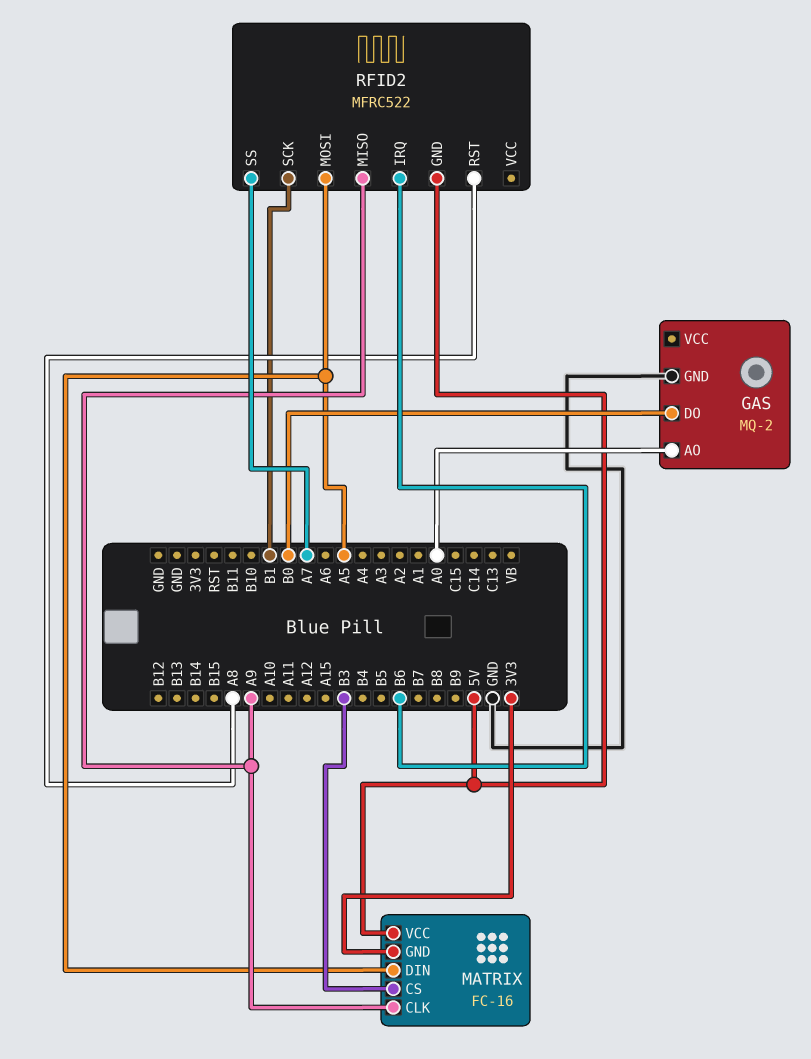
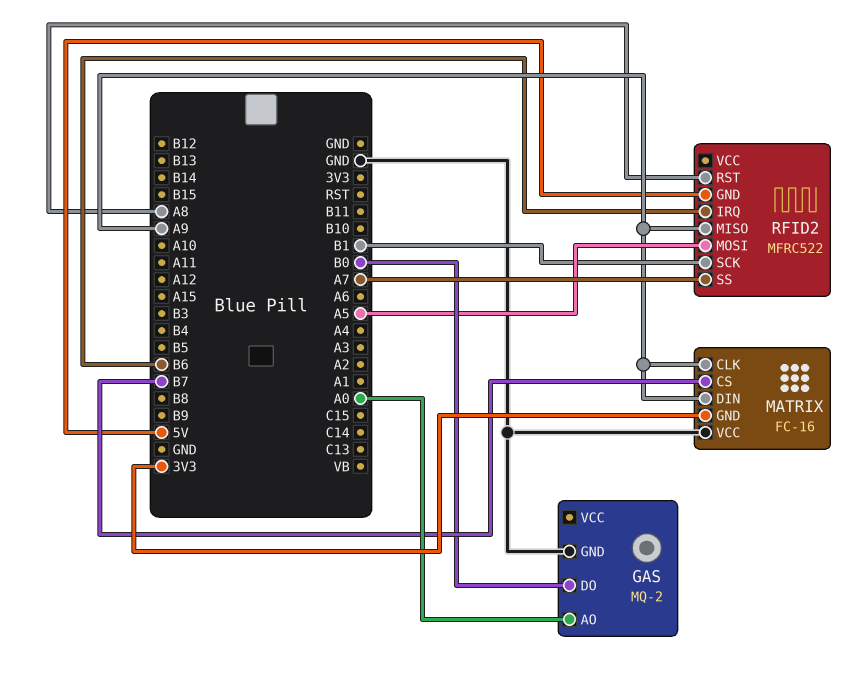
MATRIX pin CS: B3 -> B7
MATRIX pin DIN: A5 -> A9
MATRIX pin VCC: 5V -> GND

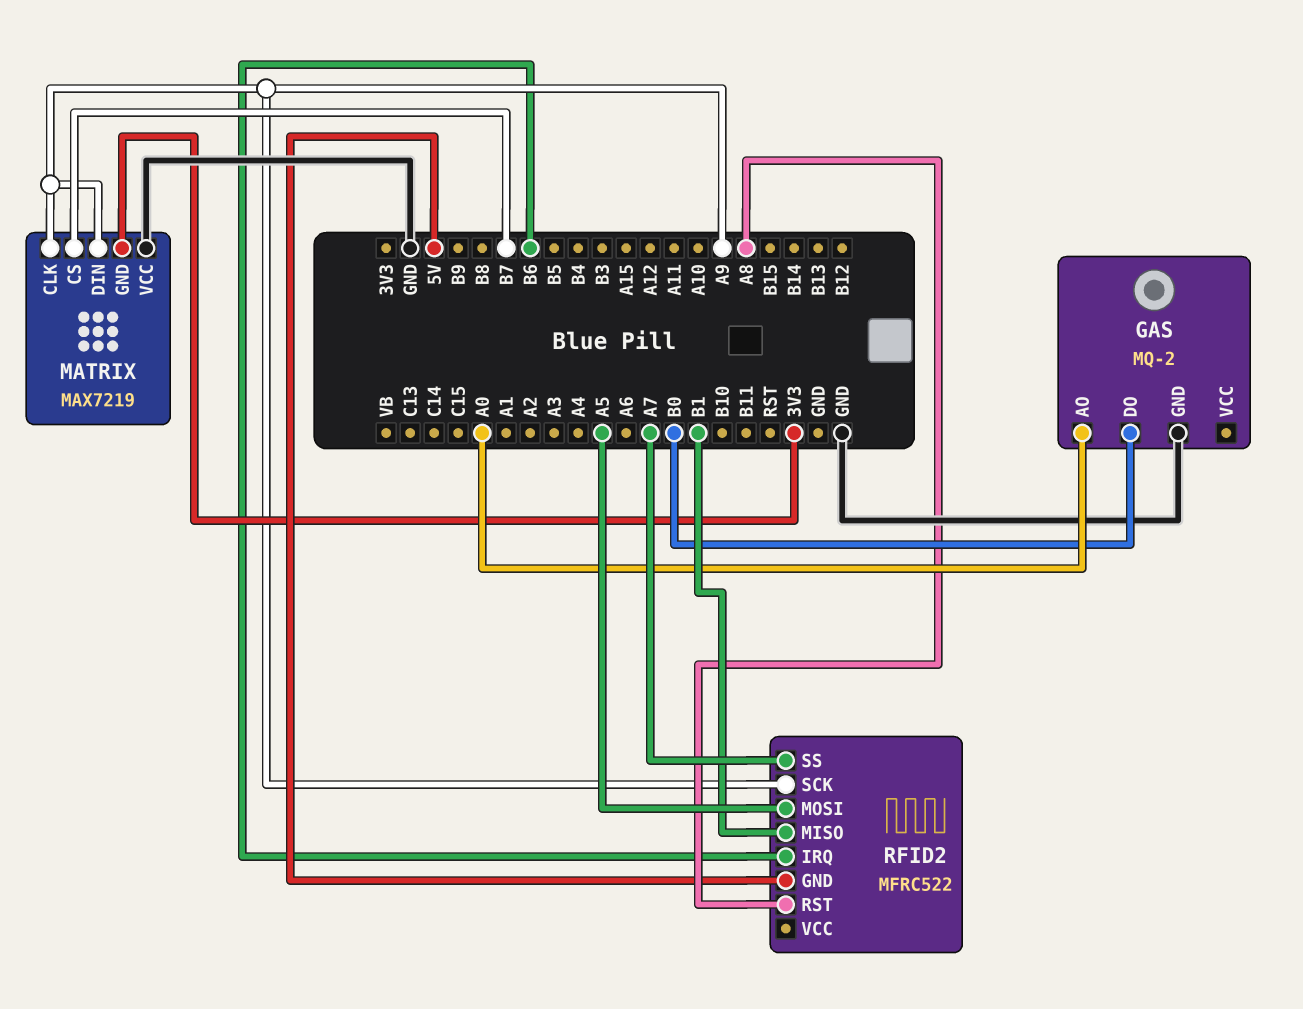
MATRIX: FC-16 -> MAX7219
RFID2 pin MISO: A9 -> B1
RFID2 pin SCK: B1 -> A9

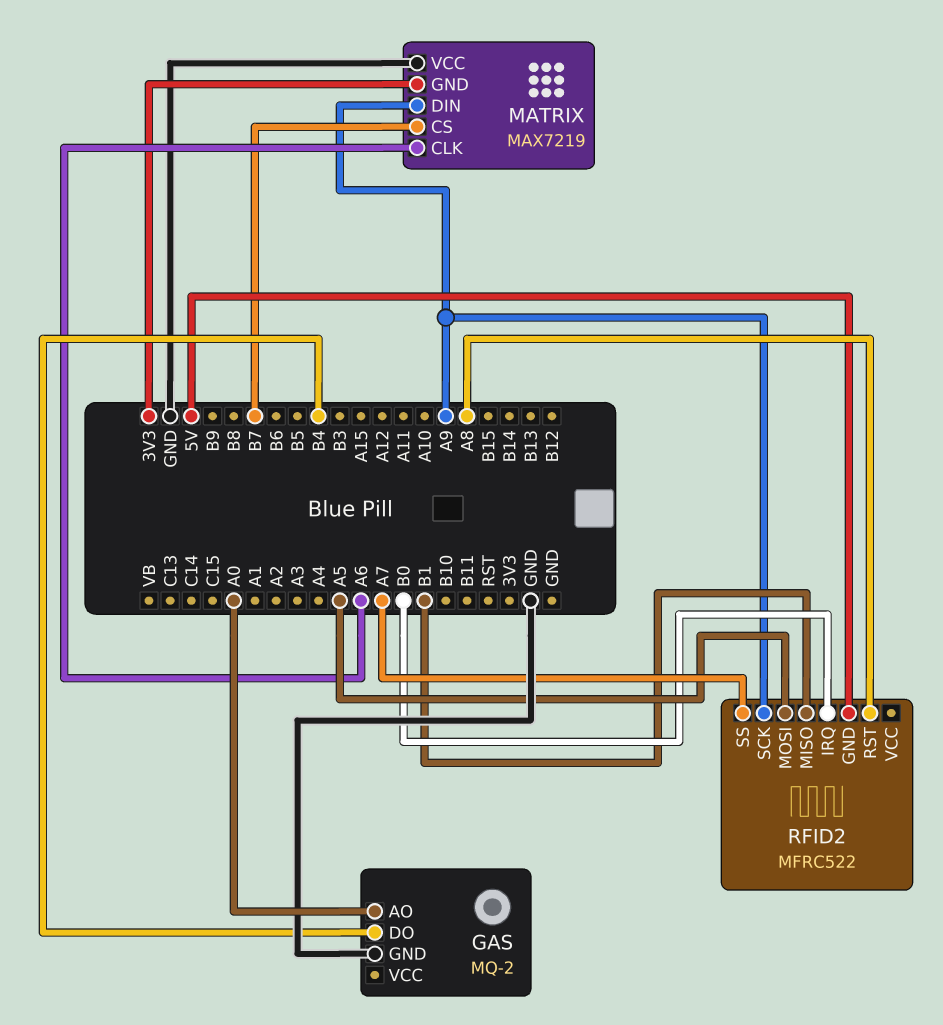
GAS pin DO: B0 -> B4
MATRIX pin CLK: A9 -> A6
RFID2 pin IRQ: B6 -> B0

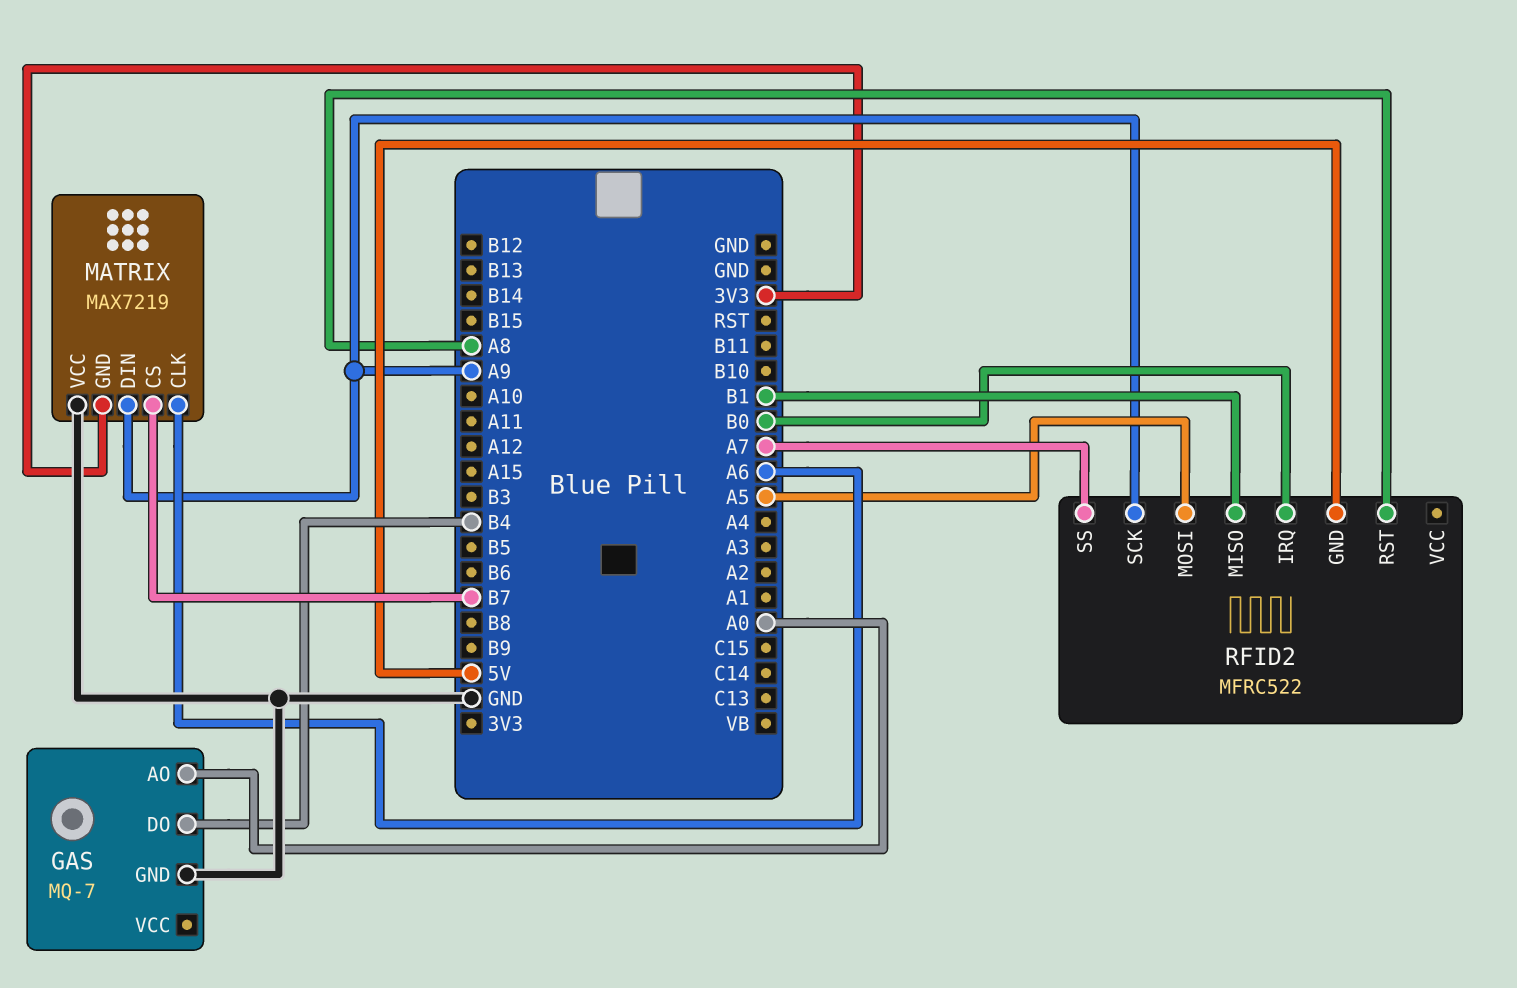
GAS: MQ-2 -> MQ-7

